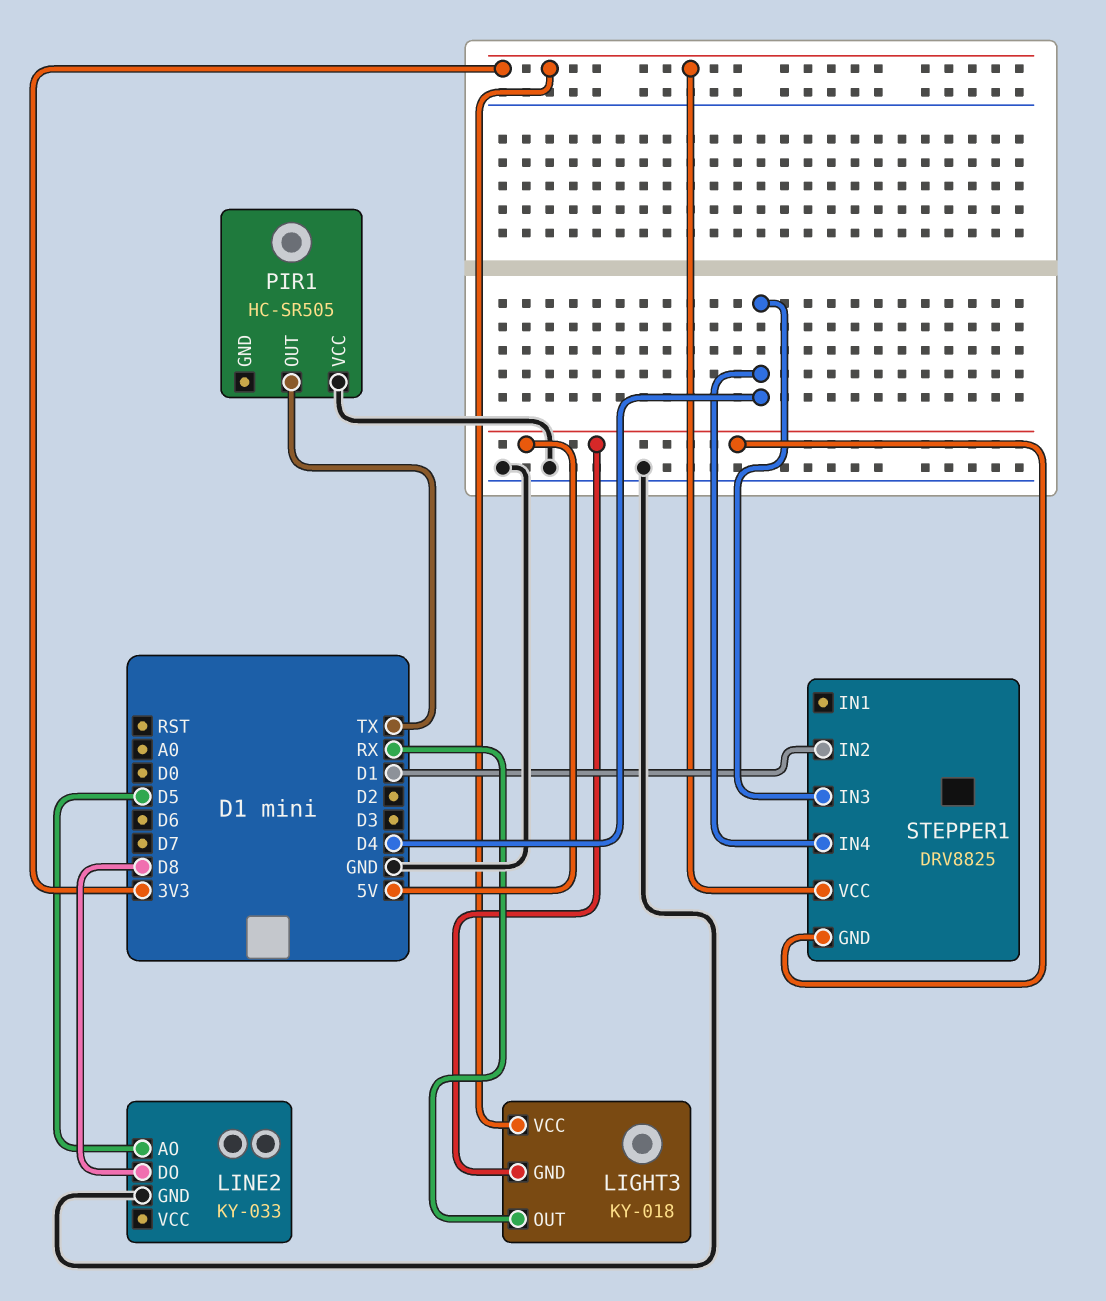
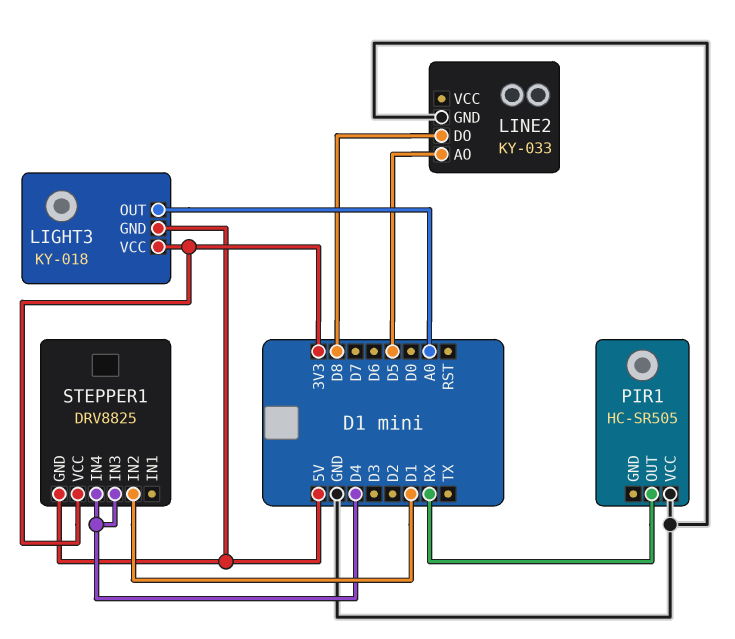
LIGHT3 pin OUT: RX -> A0
PIR1 pin OUT: TX -> RX

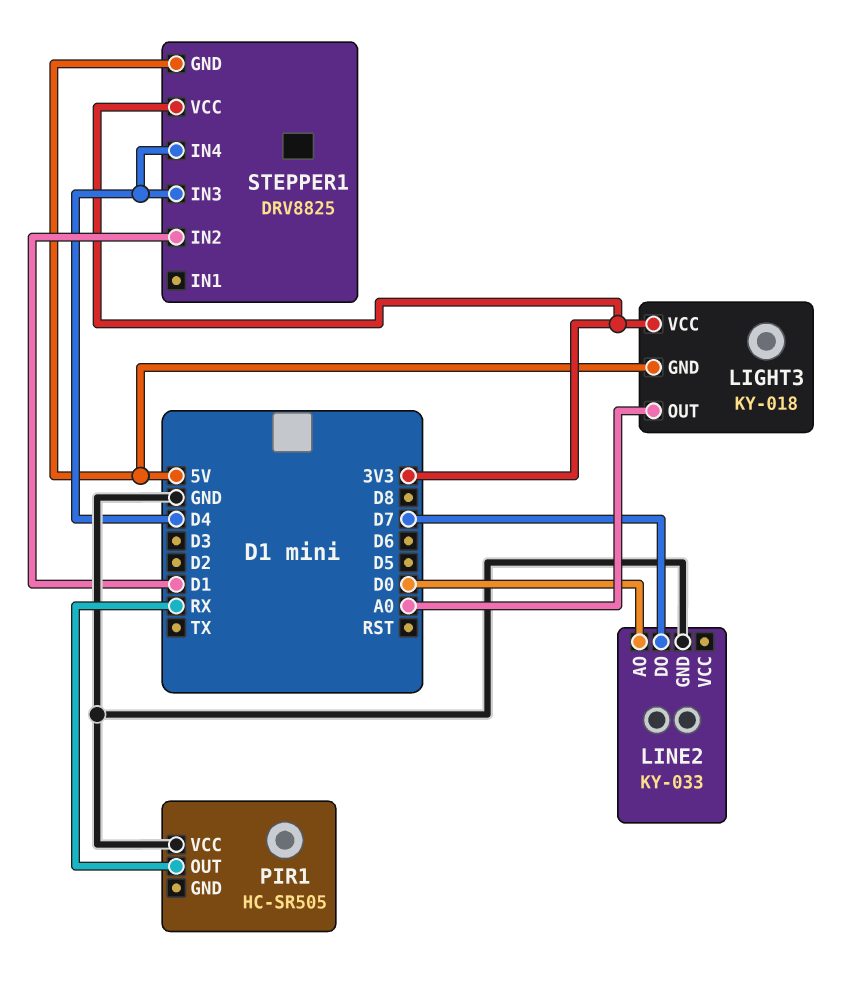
LINE2 pin AO: D5 -> D0
LINE2 pin DO: D8 -> D7

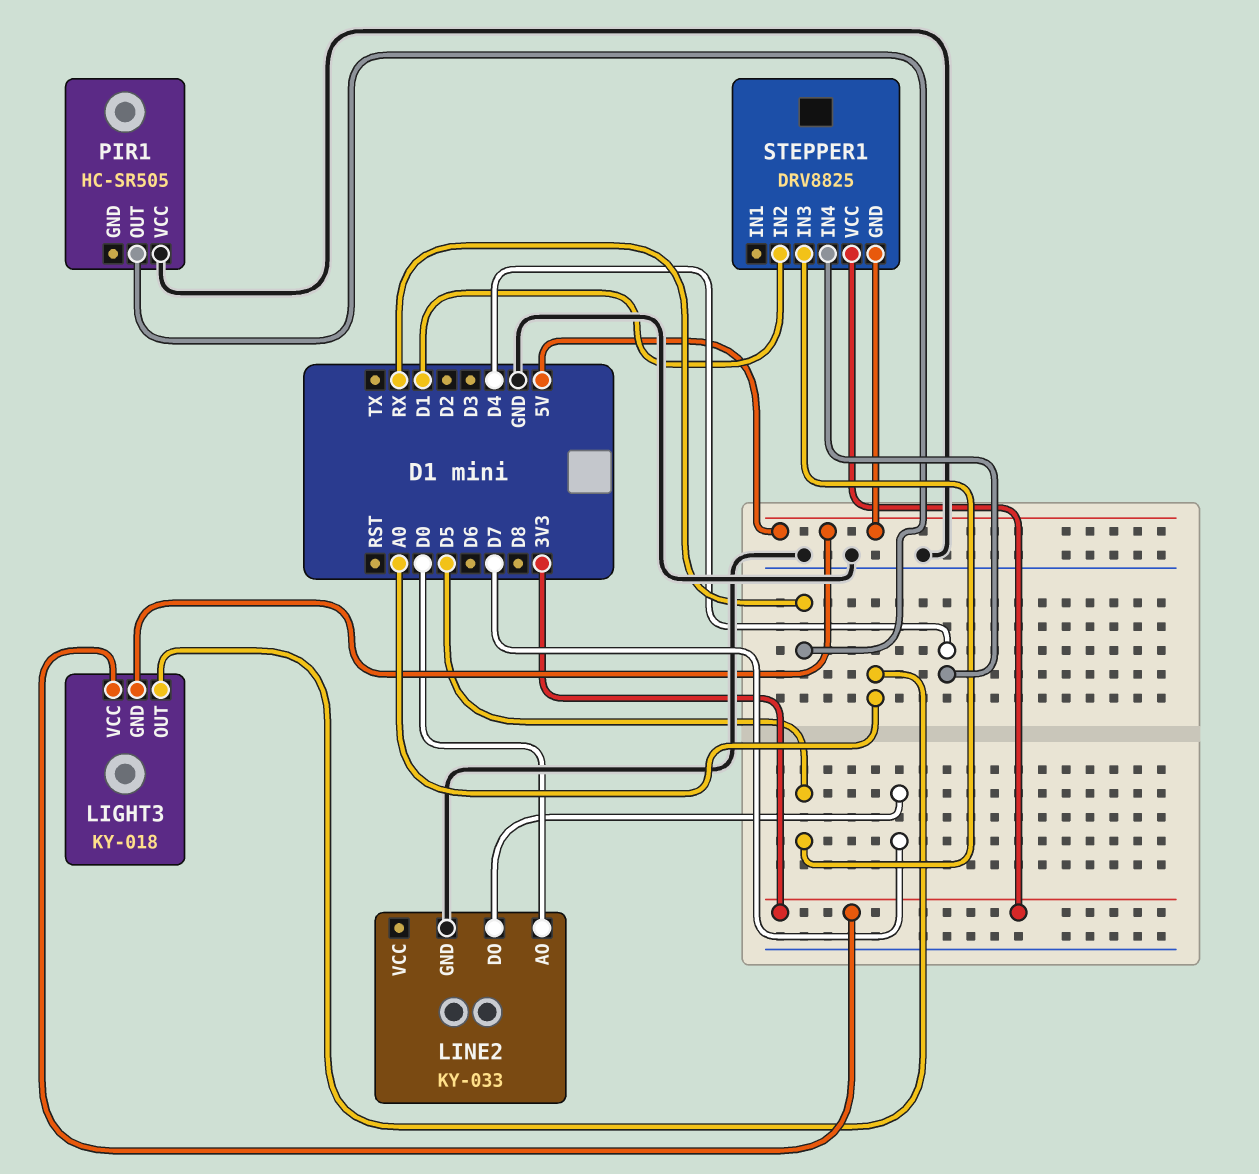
STEPPER1 pin IN3: D4 -> D5

